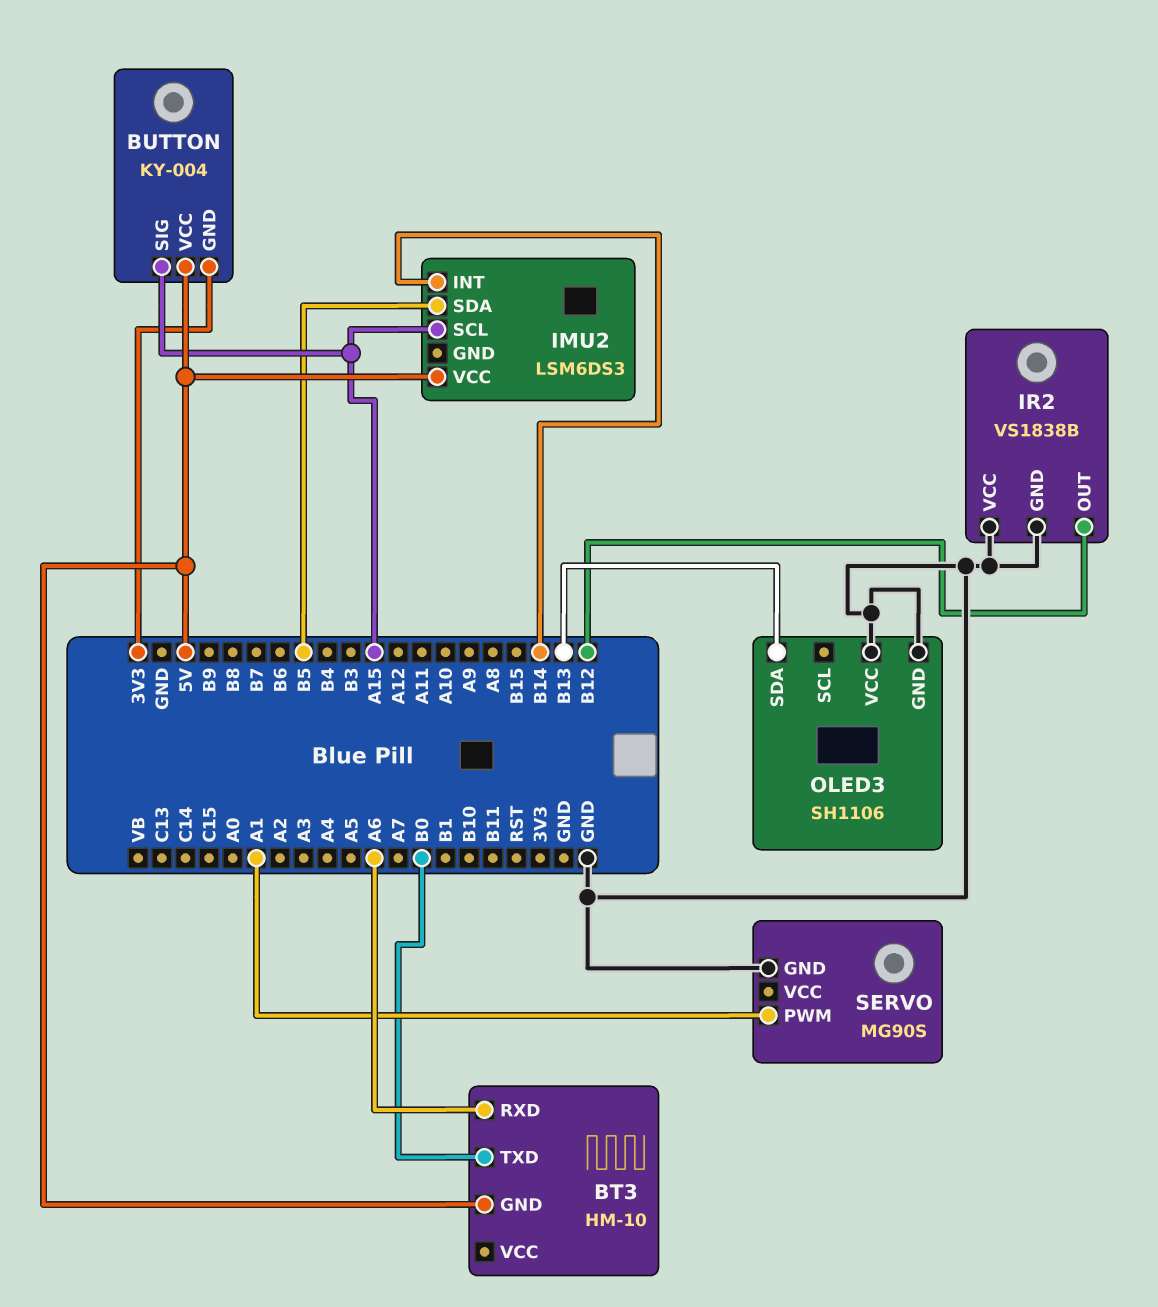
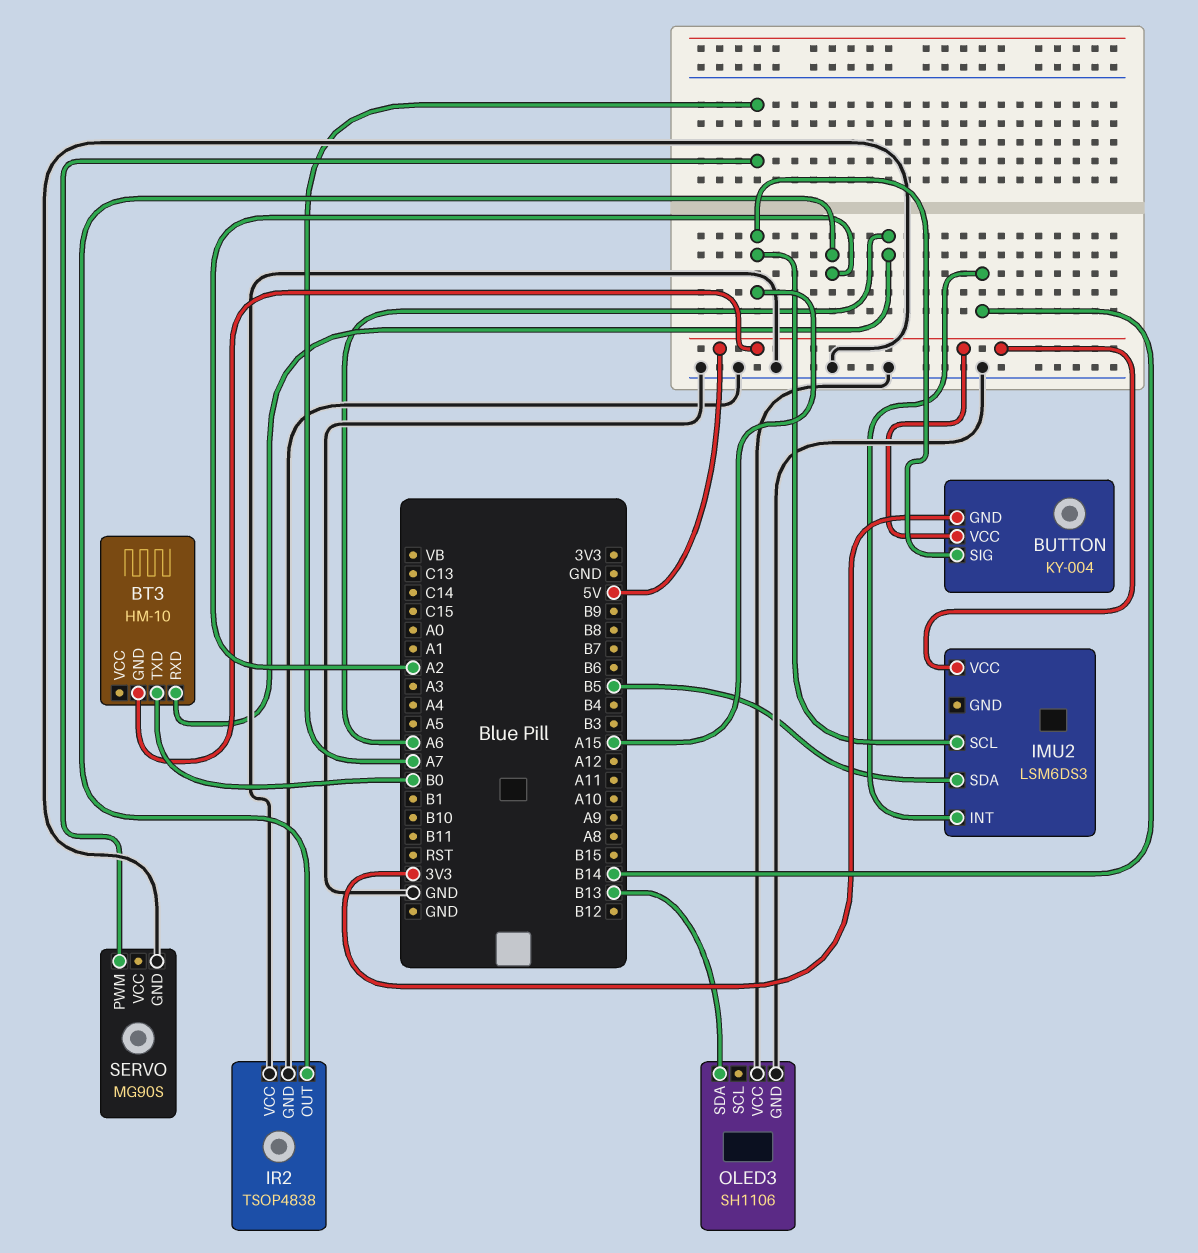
IR2: VS1838B -> TSOP4838
IR2 pin OUT: B12 -> A2
SERVO pin PWM: A1 -> A7

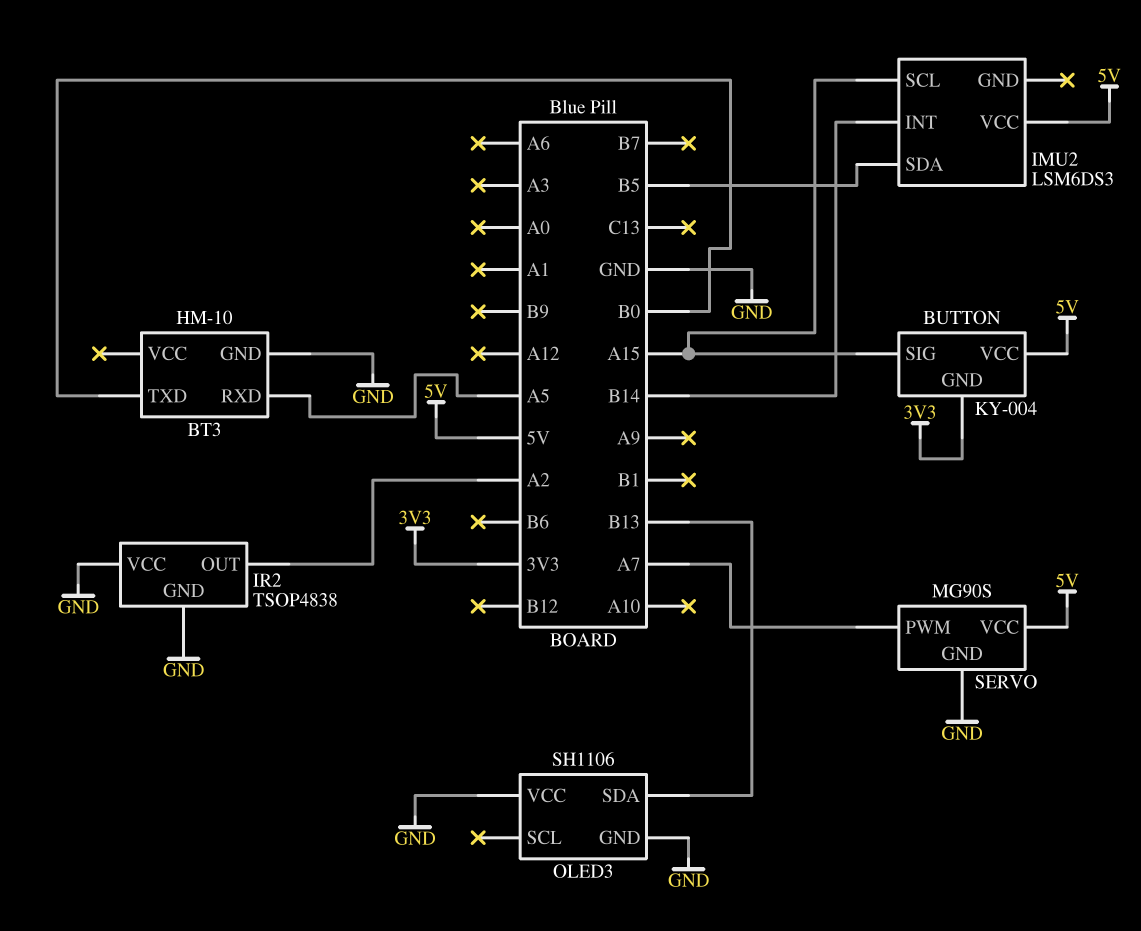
BT3 pin GND: 5V -> GND
BT3 pin RXD: A6 -> A5
SERVO pin VCC: none -> 5V

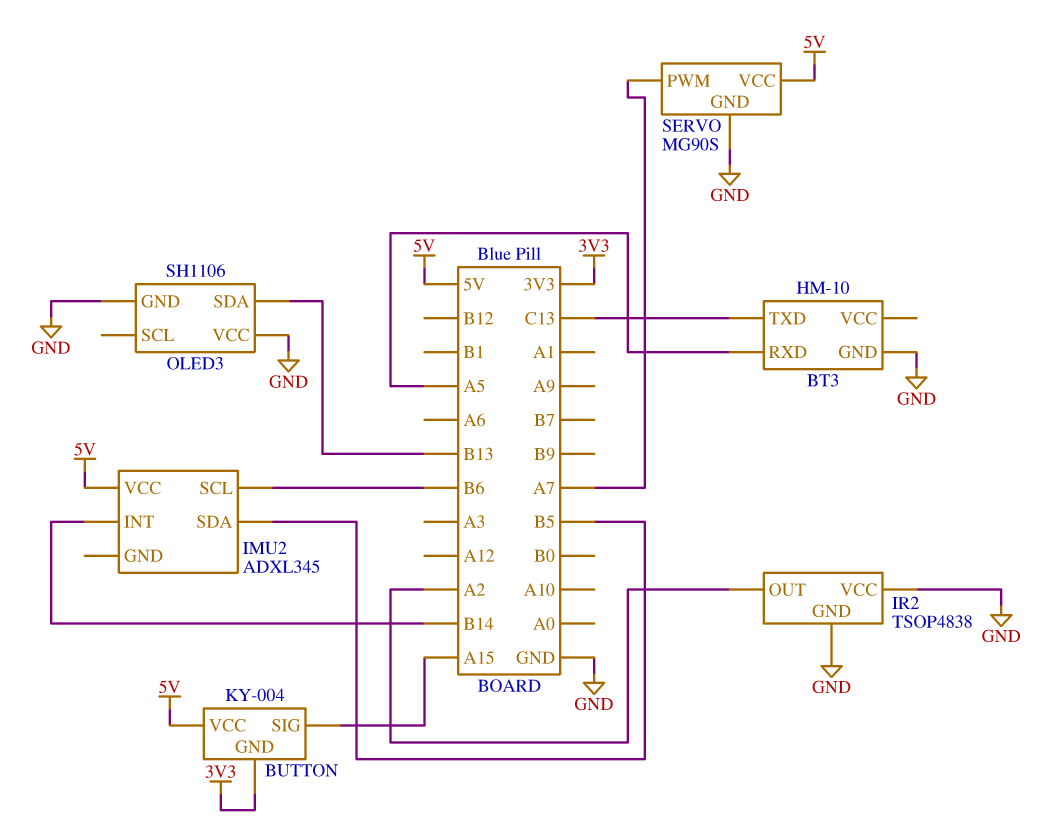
BT3 pin TXD: B0 -> C13
IMU2: LSM6DS3 -> ADXL345
IMU2 pin SCL: A15 -> B6

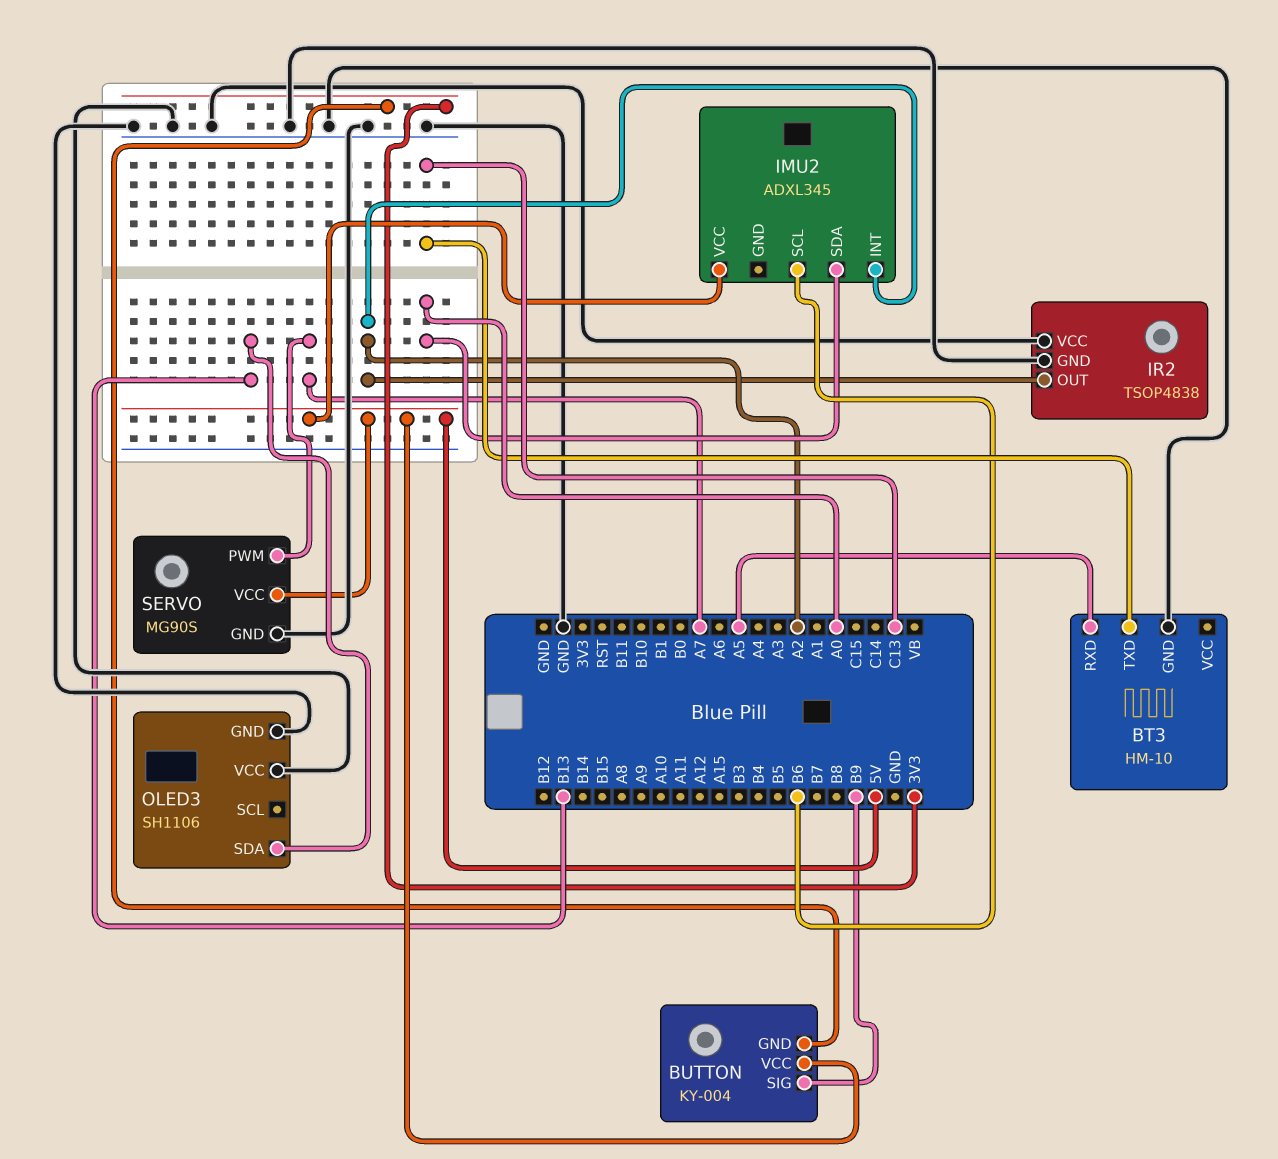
BUTTON pin SIG: A15 -> B9
IMU2 pin INT: B14 -> A2
IMU2 pin SDA: B5 -> A0

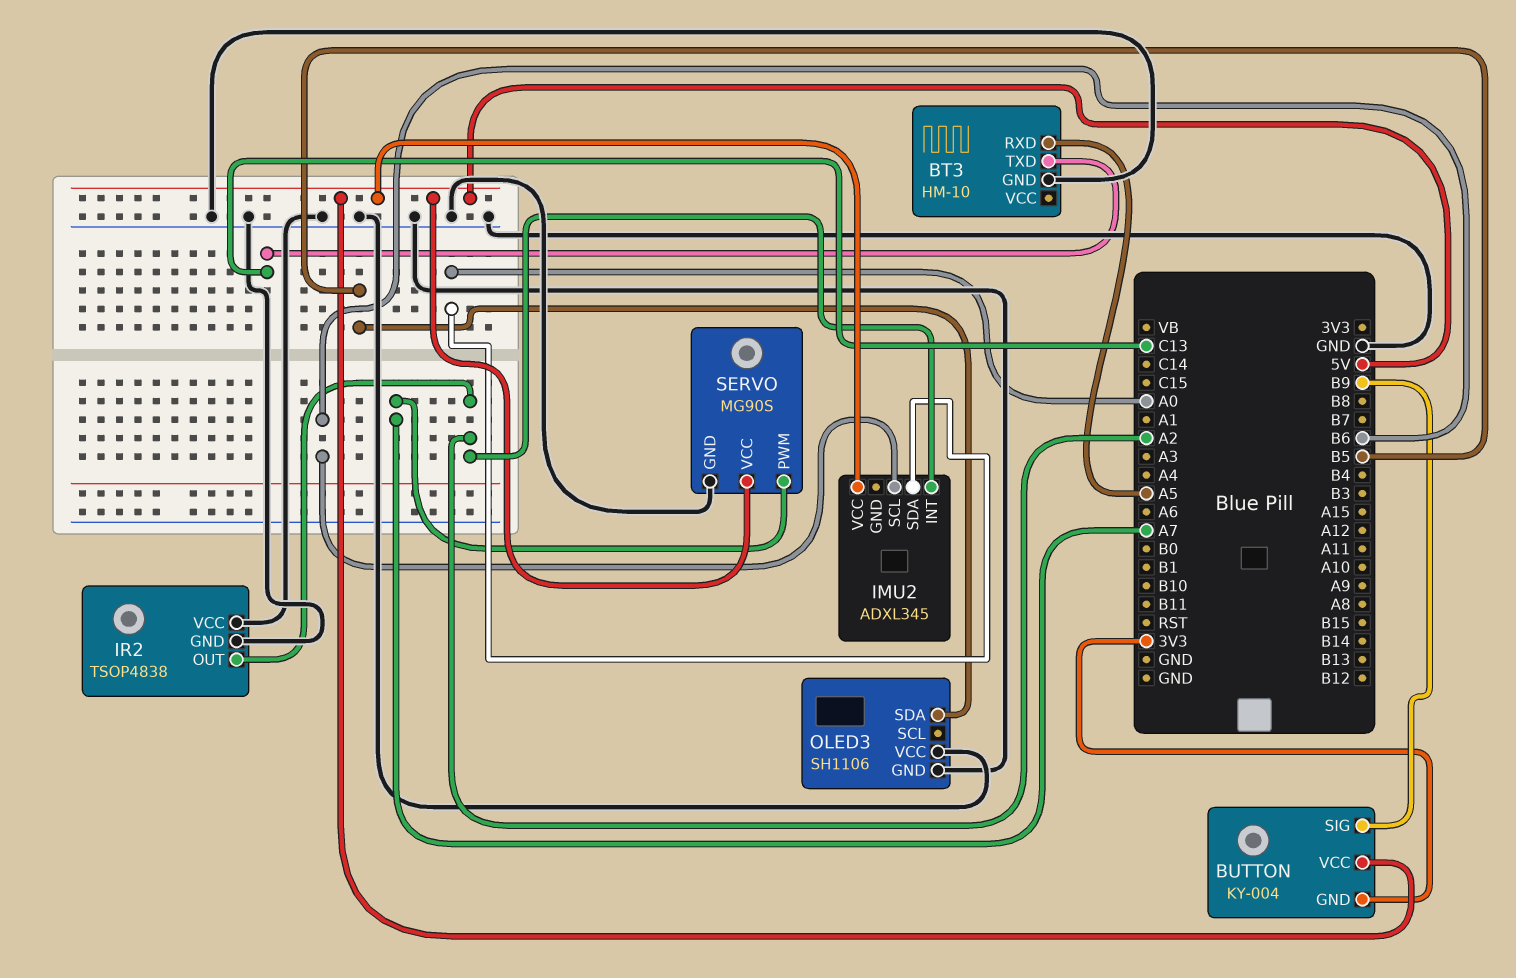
OLED3 pin SDA: B13 -> B5

